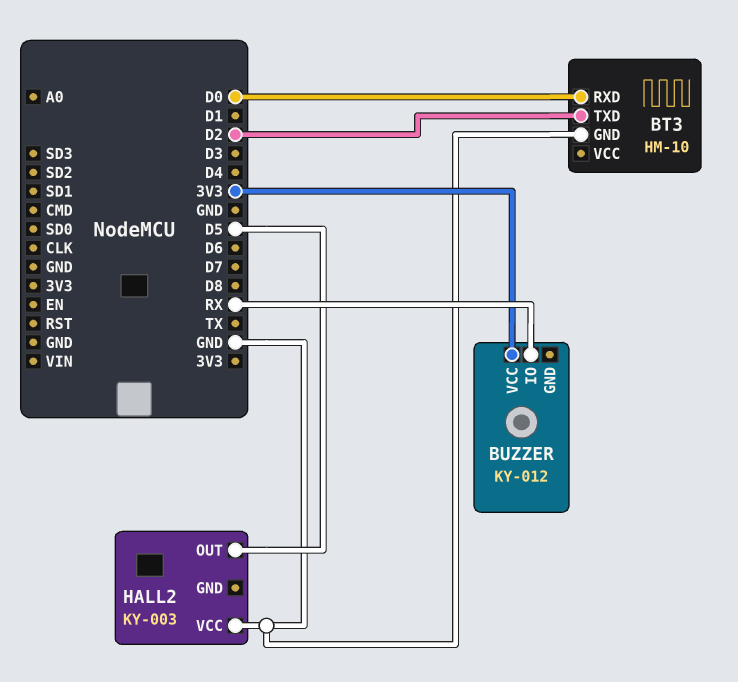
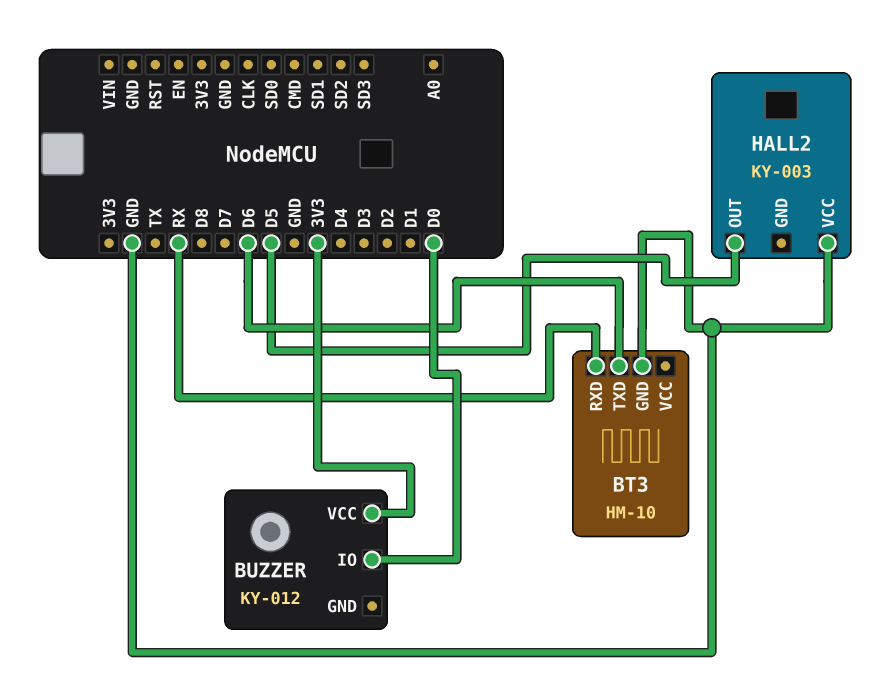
BT3 pin RXD: D0 -> RX
BT3 pin TXD: D2 -> D6
BUZZER pin IO: RX -> D0

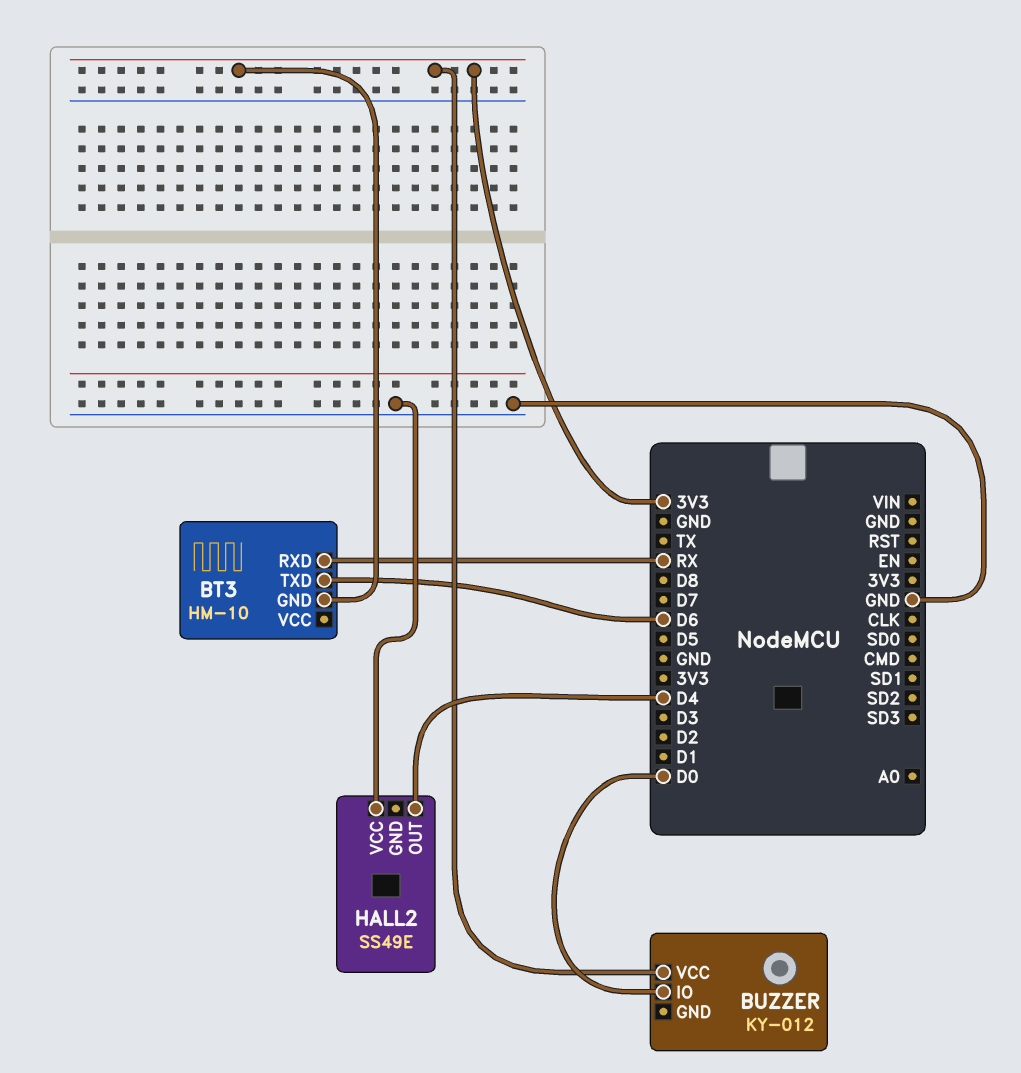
BT3 pin GND: GND -> 3V3
HALL2: KY-003 -> SS49E
HALL2 pin OUT: D5 -> D4

